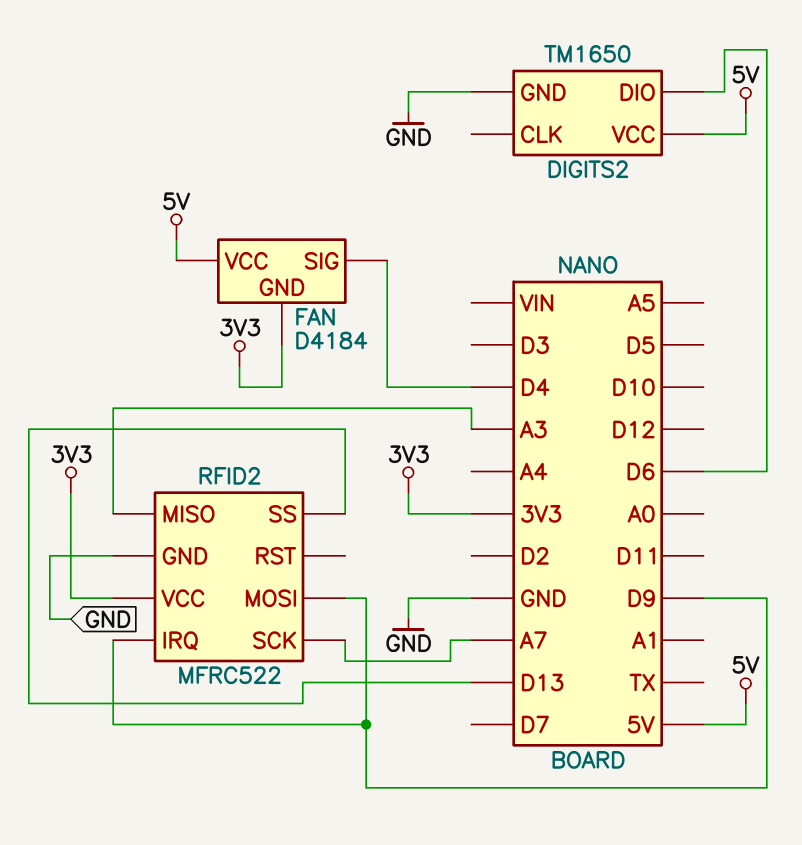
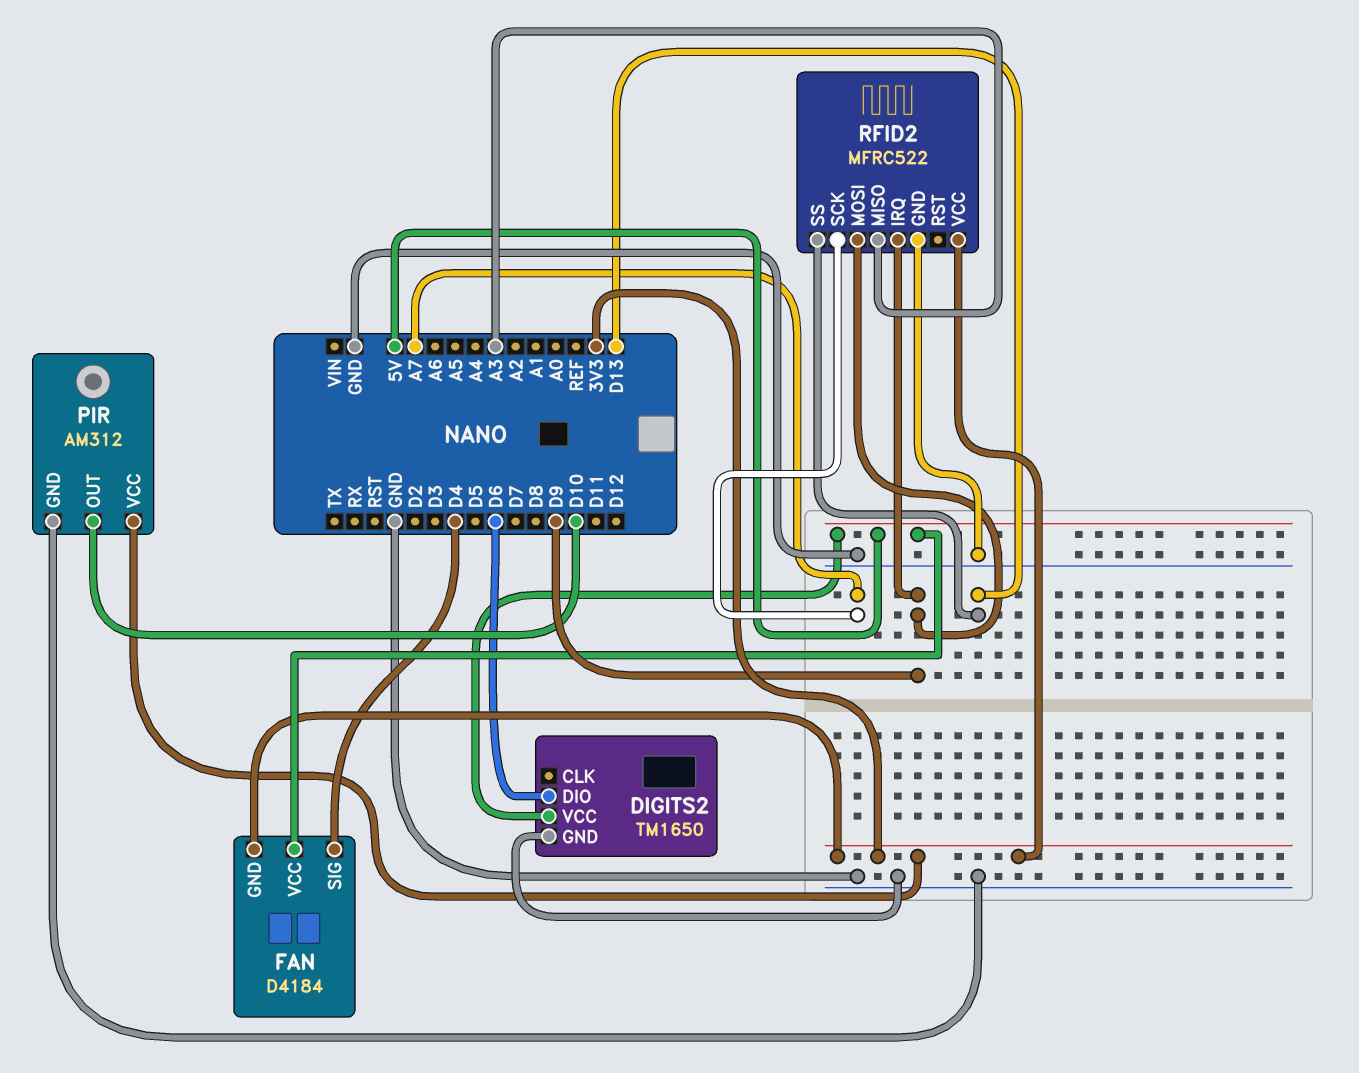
PIR: none -> AM312
PIR pin GND: none -> GND
PIR pin OUT: none -> D10
PIR pin VCC: none -> 3V3

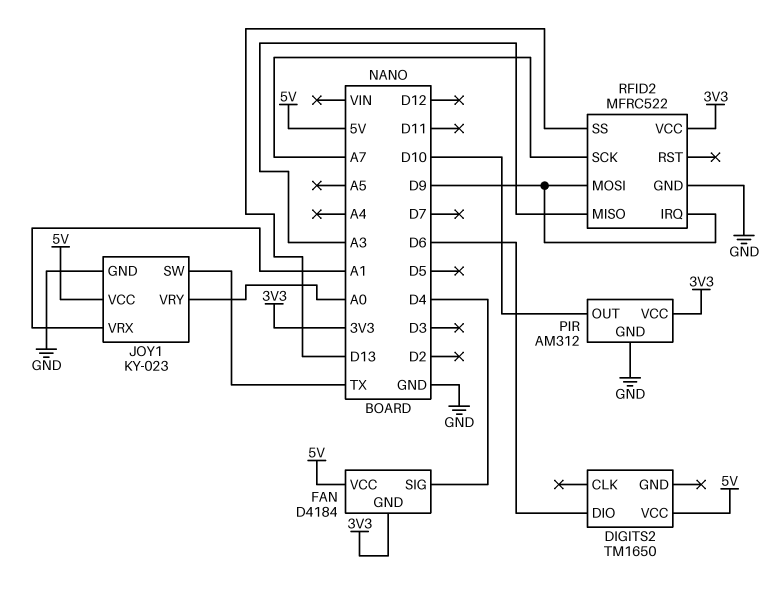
DIGITS2 pin GND: GND -> none
JOY1: none -> KY-023
JOY1 pin GND: none -> GND
JOY1 pin SW: none -> TX
JOY1 pin VCC: none -> 5V
JOY1 pin VRX: none -> A1
JOY1 pin VRY: none -> A0

